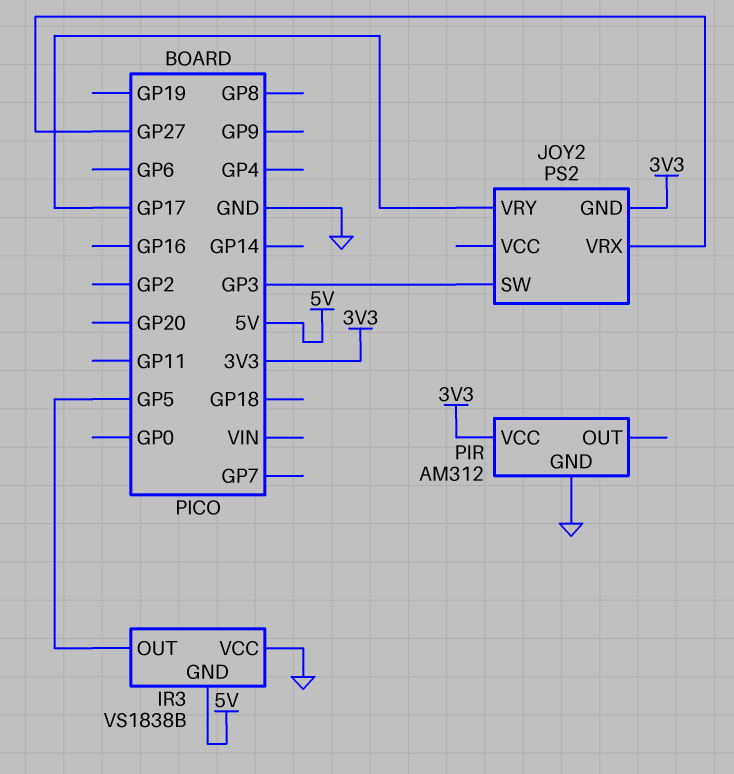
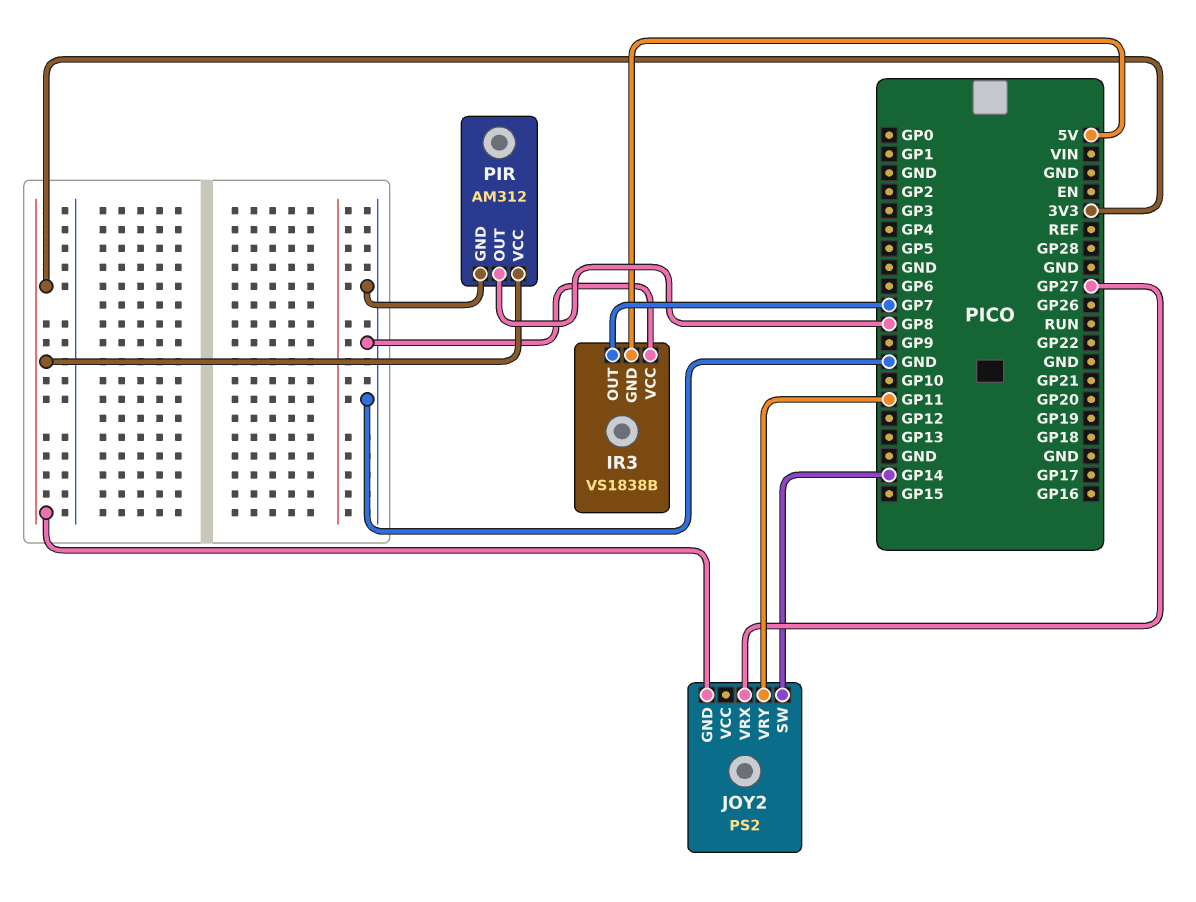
IR3 pin OUT: GP5 -> GP7
JOY2 pin SW: GP3 -> GP14
JOY2 pin VRY: GP17 -> GP11
PIR pin OUT: none -> GP8

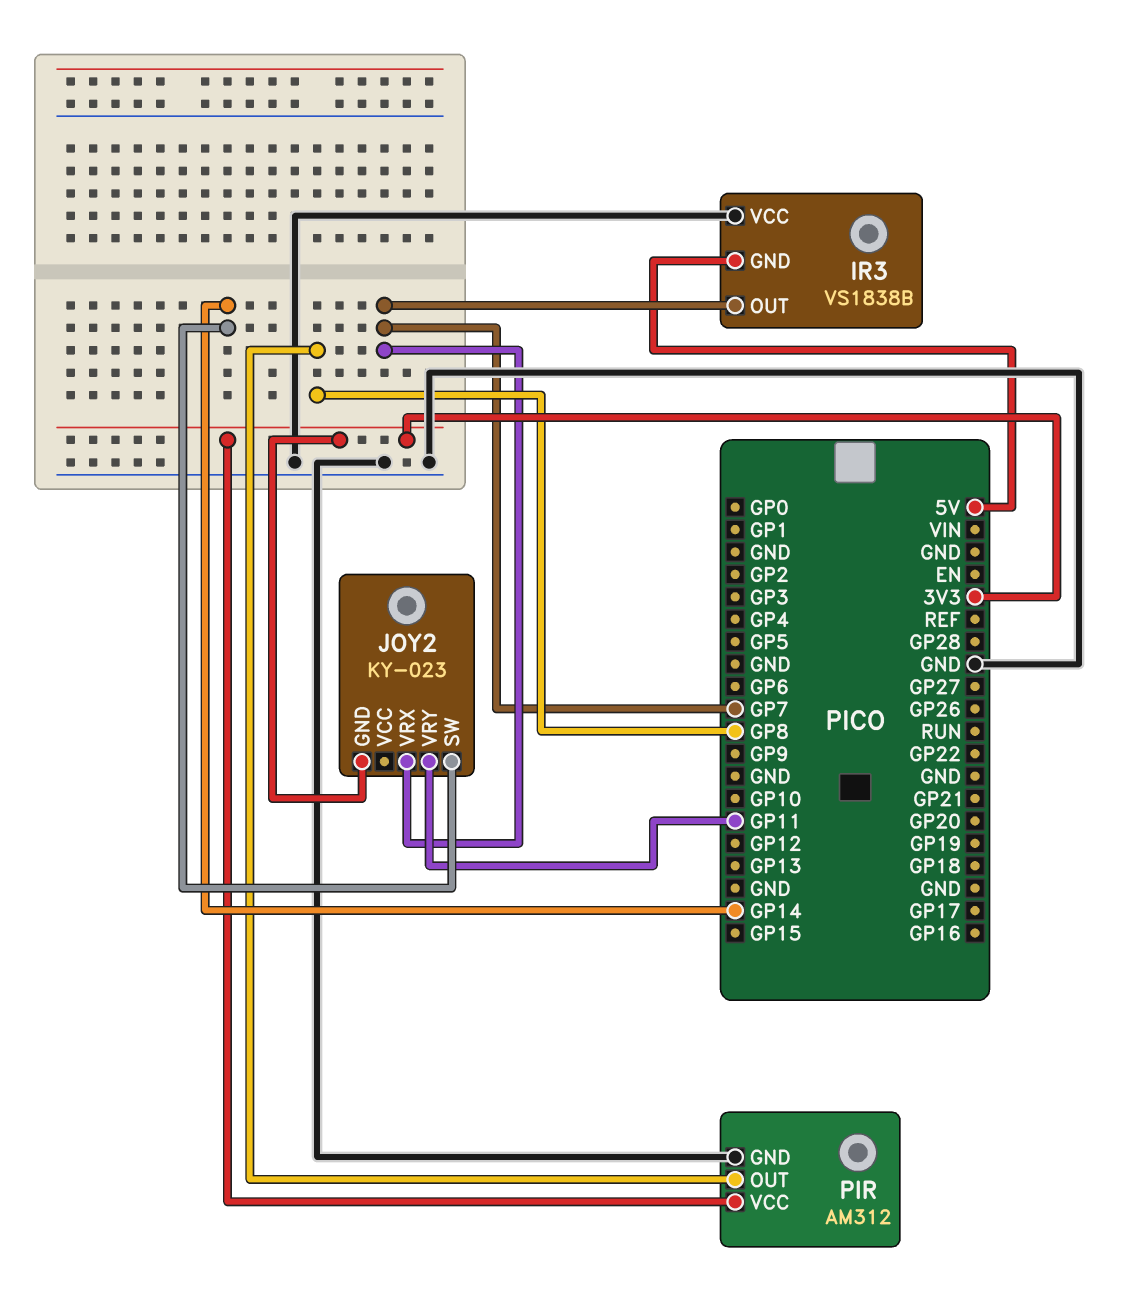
JOY2: PS2 -> KY-023
JOY2 pin VRX: GP27 -> GP7

